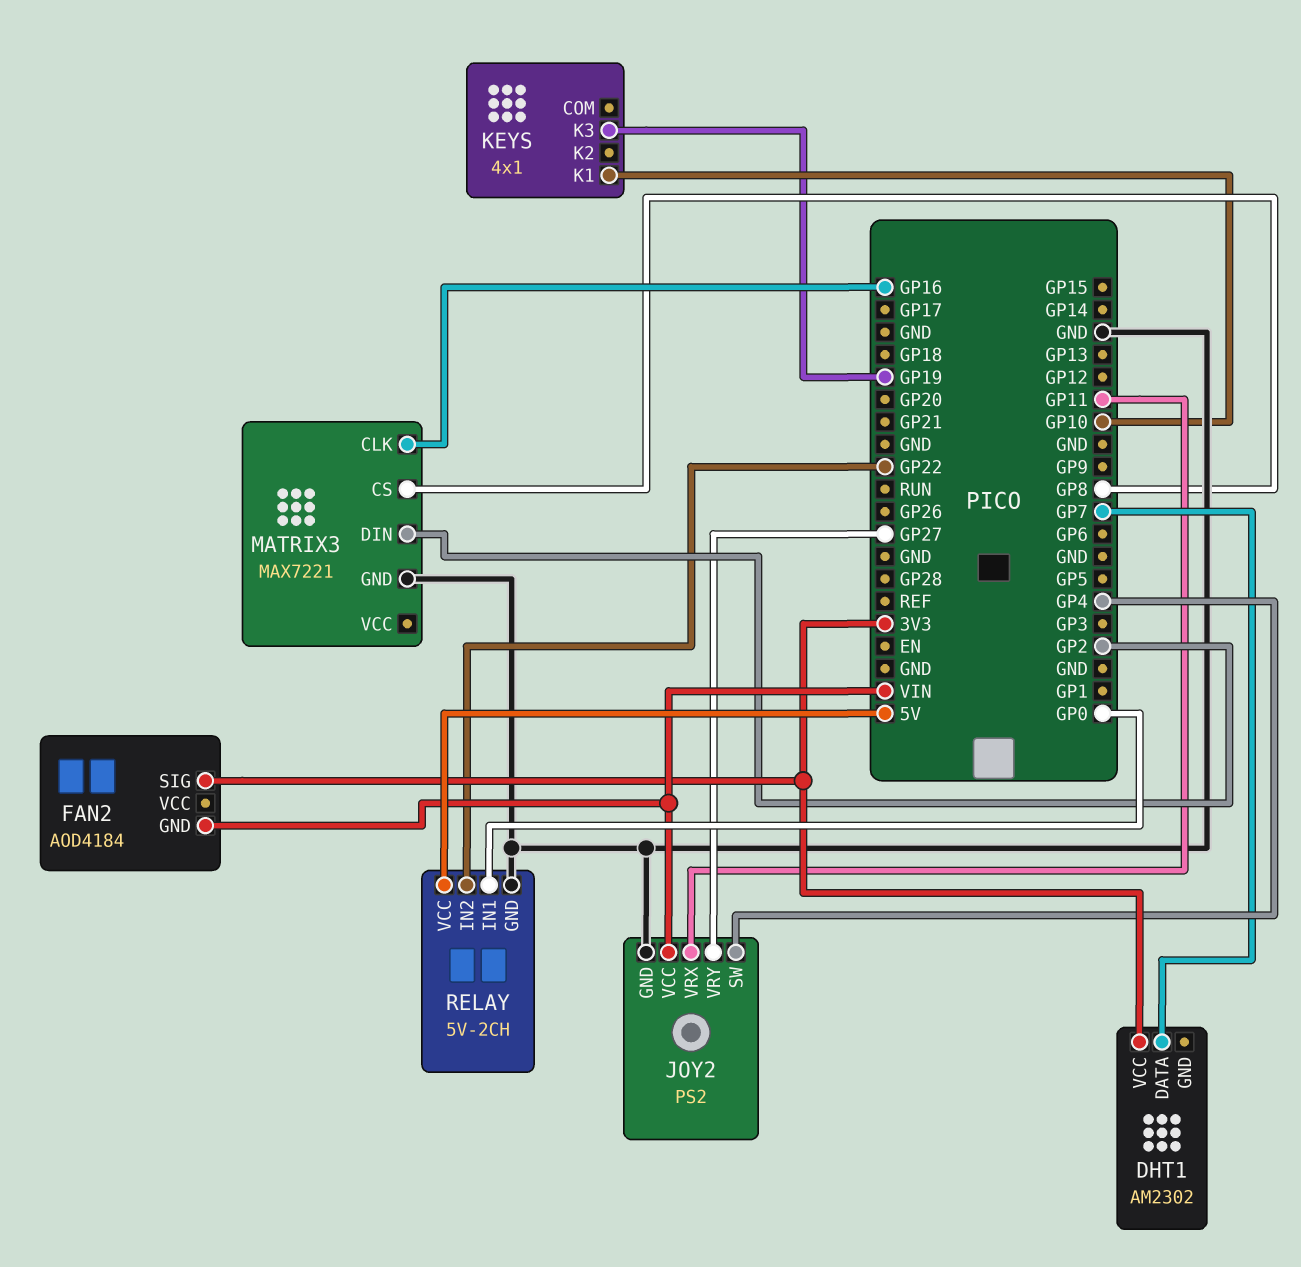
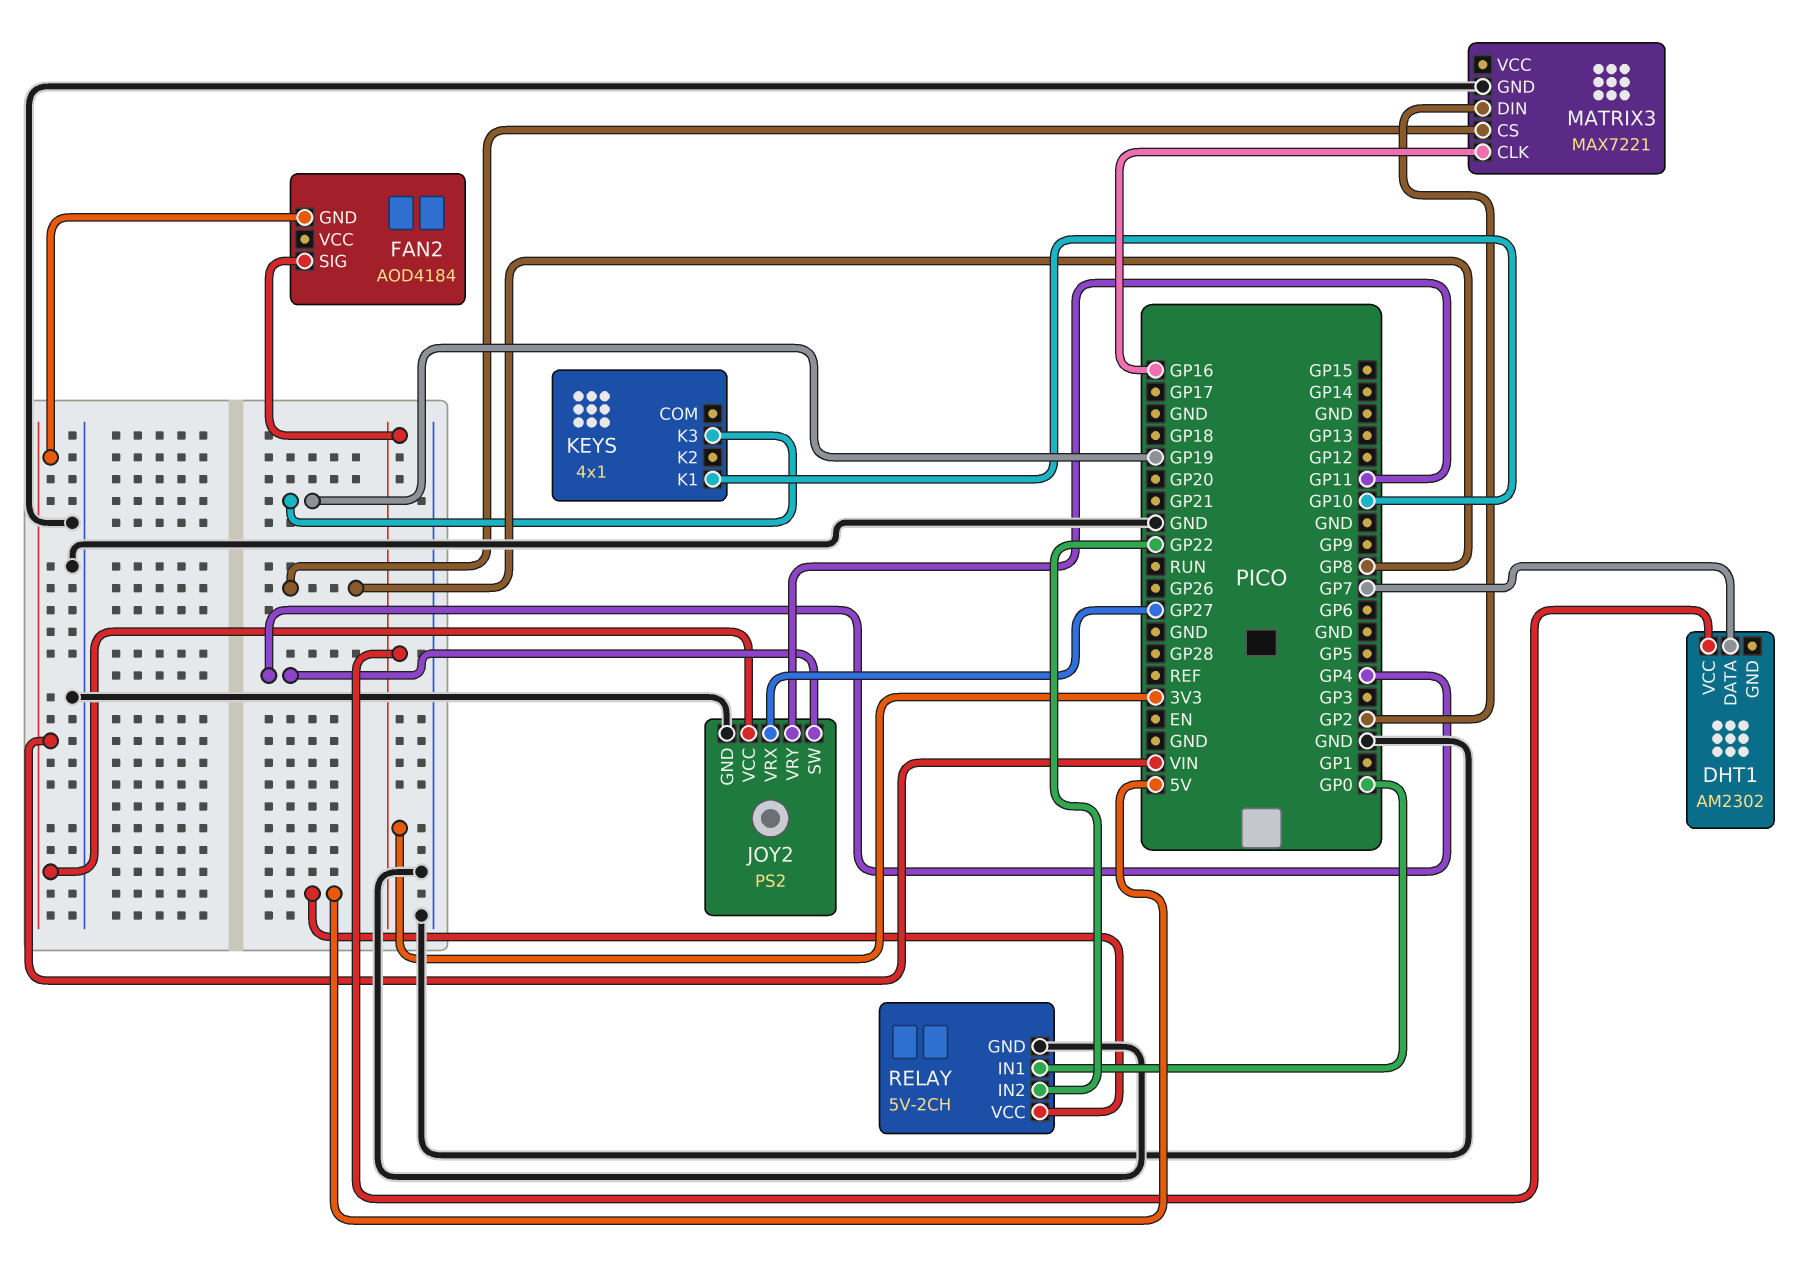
JOY2 pin VRX: GP11 -> GP27
JOY2 pin VRY: GP27 -> GP11

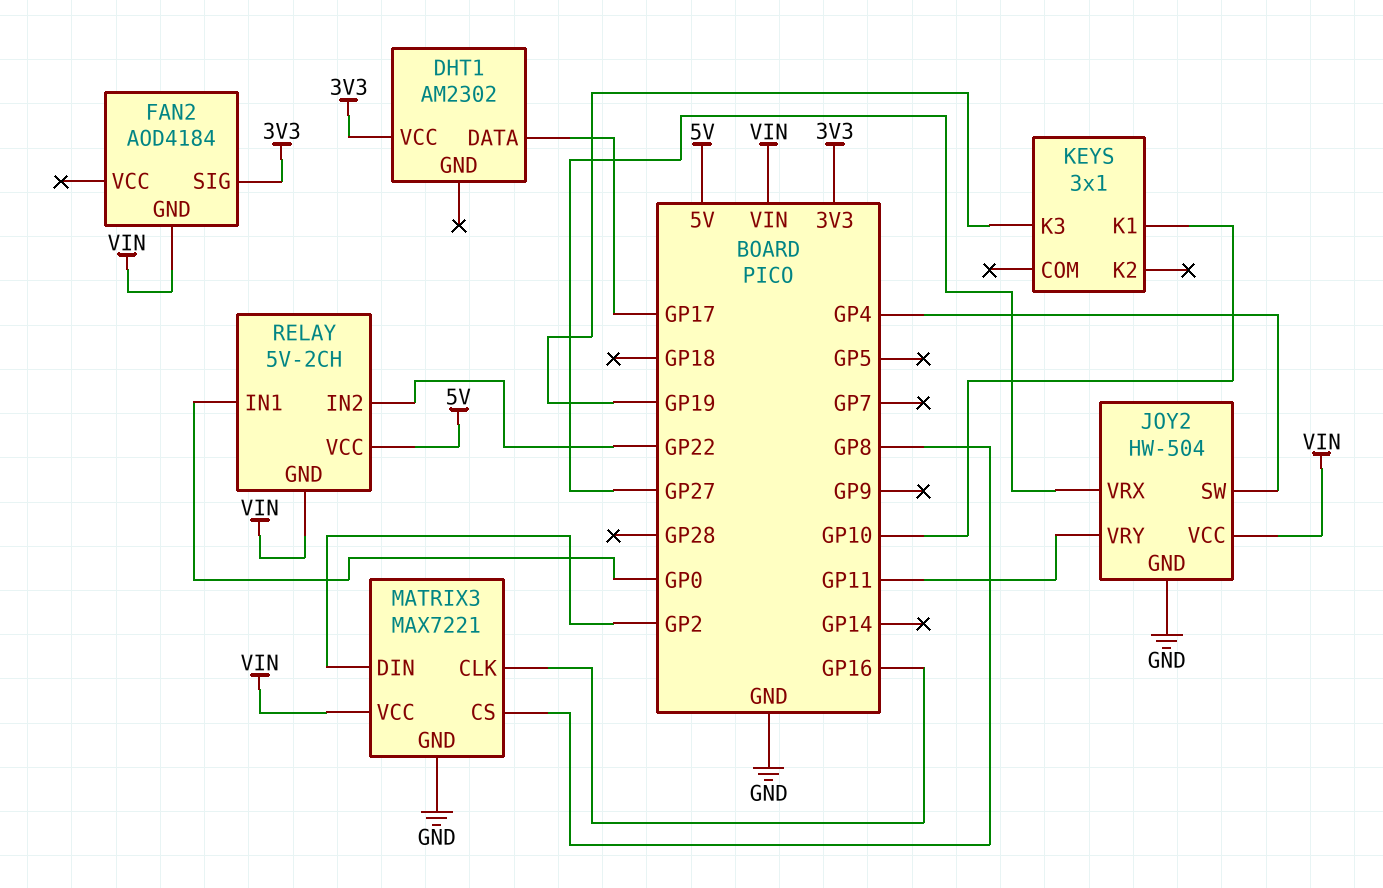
DHT1 pin DATA: GP7 -> GP17
JOY2: PS2 -> HW-504
KEYS: 4x1 -> 3x1
MATRIX3 pin VCC: none -> VIN
RELAY pin GND: GND -> VIN

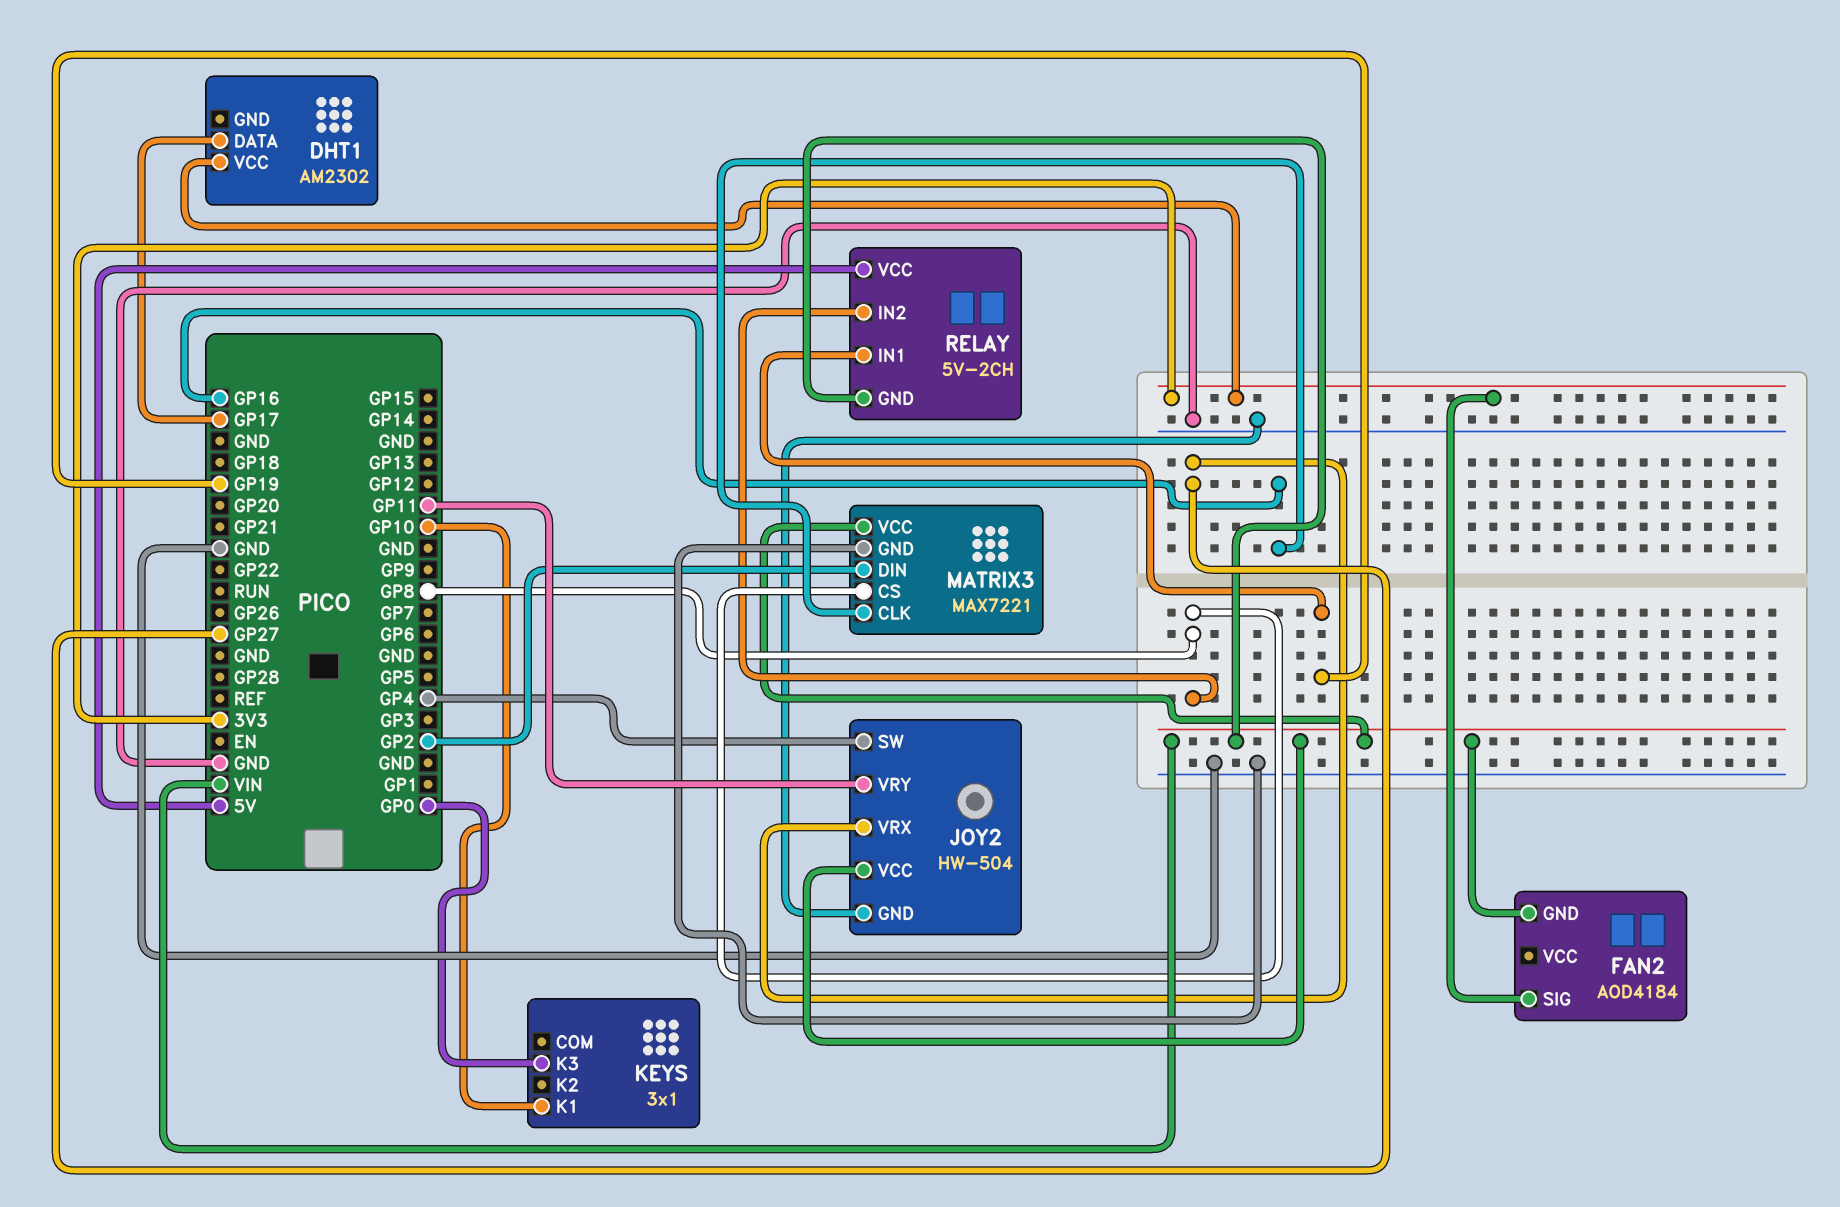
KEYS pin K3: GP19 -> GP0
RELAY pin IN1: GP0 -> GP19
RELAY pin IN2: GP22 -> GP8

